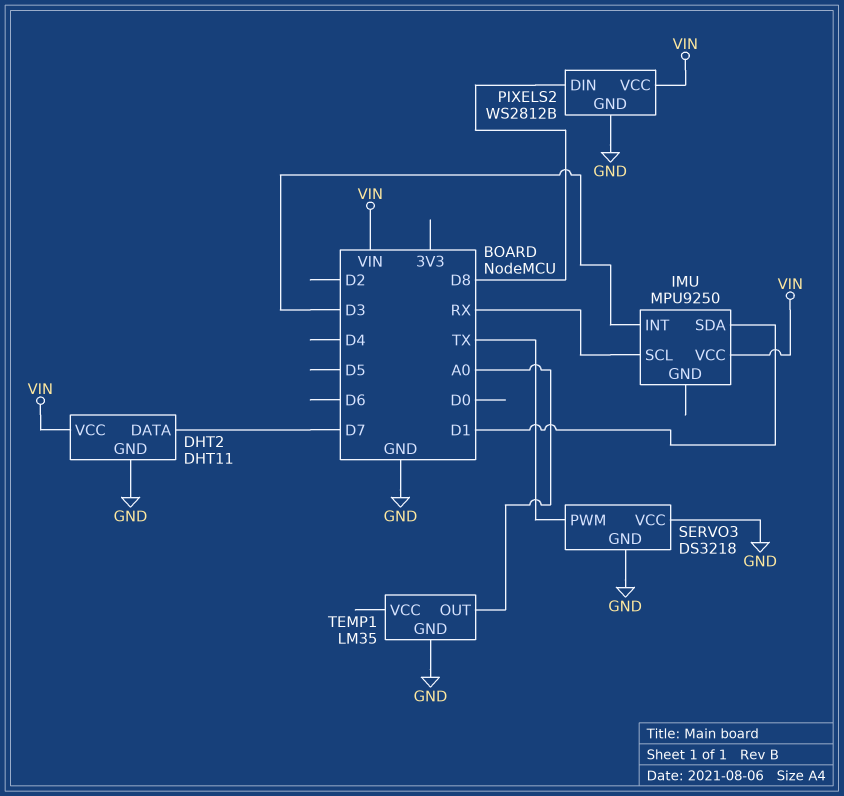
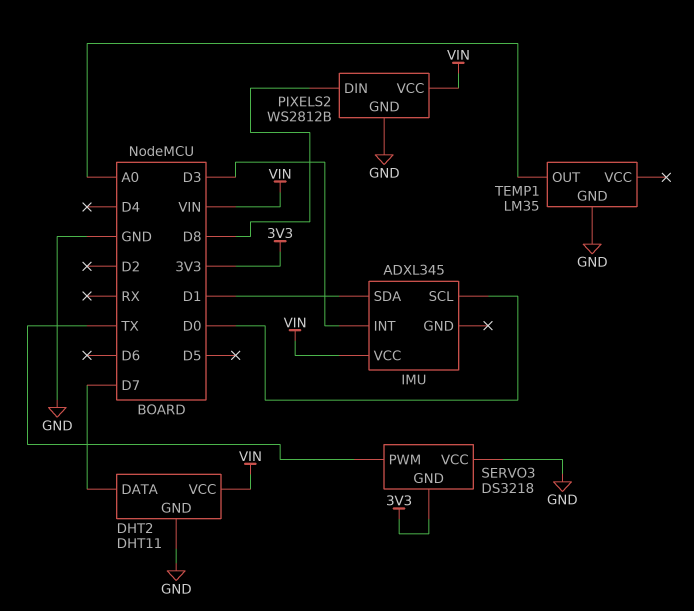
IMU: MPU9250 -> ADXL345
IMU pin SCL: RX -> D0
SERVO3 pin GND: GND -> 3V3

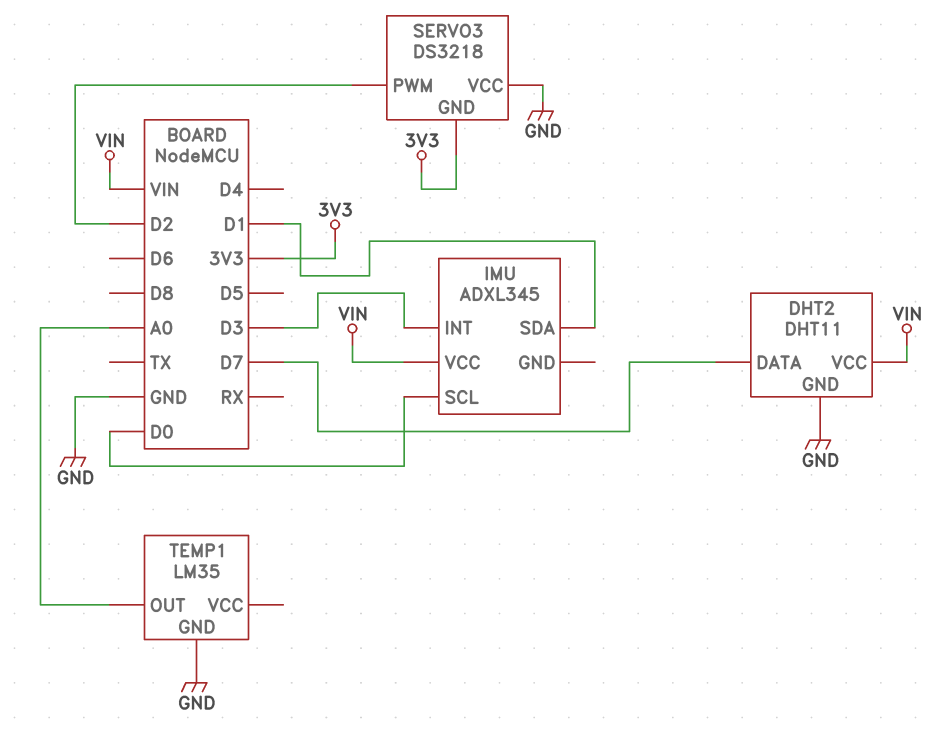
PIXELS2: WS2812B -> none
PIXELS2 pin DIN: D8 -> none
PIXELS2 pin GND: GND -> none
PIXELS2 pin VCC: VIN -> none
SERVO3 pin PWM: TX -> D2

